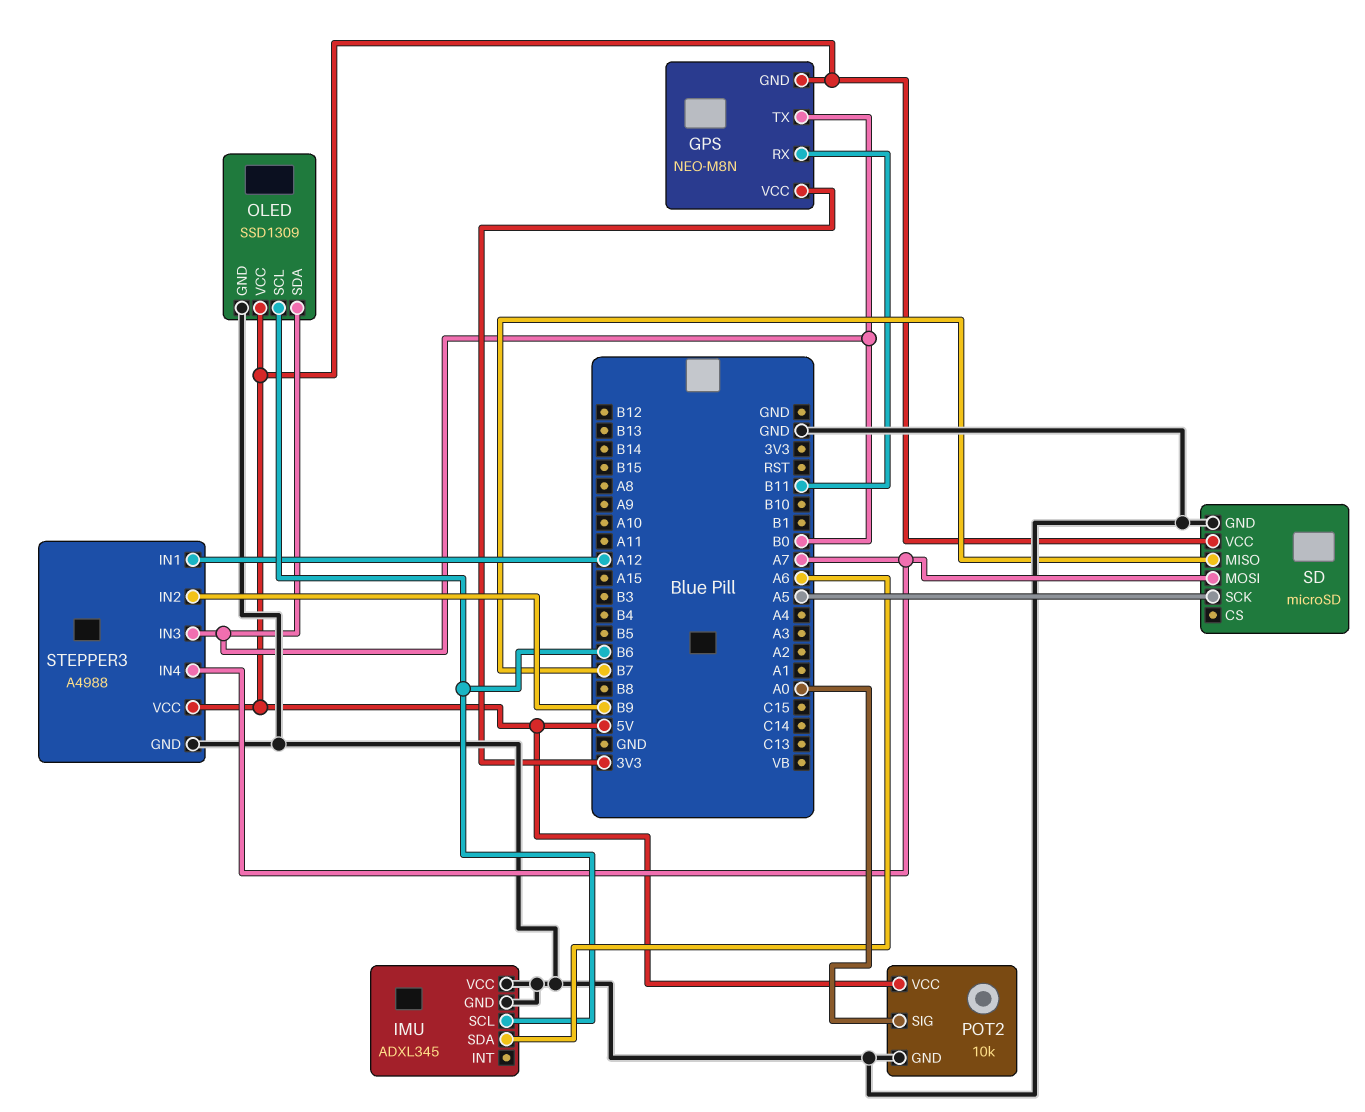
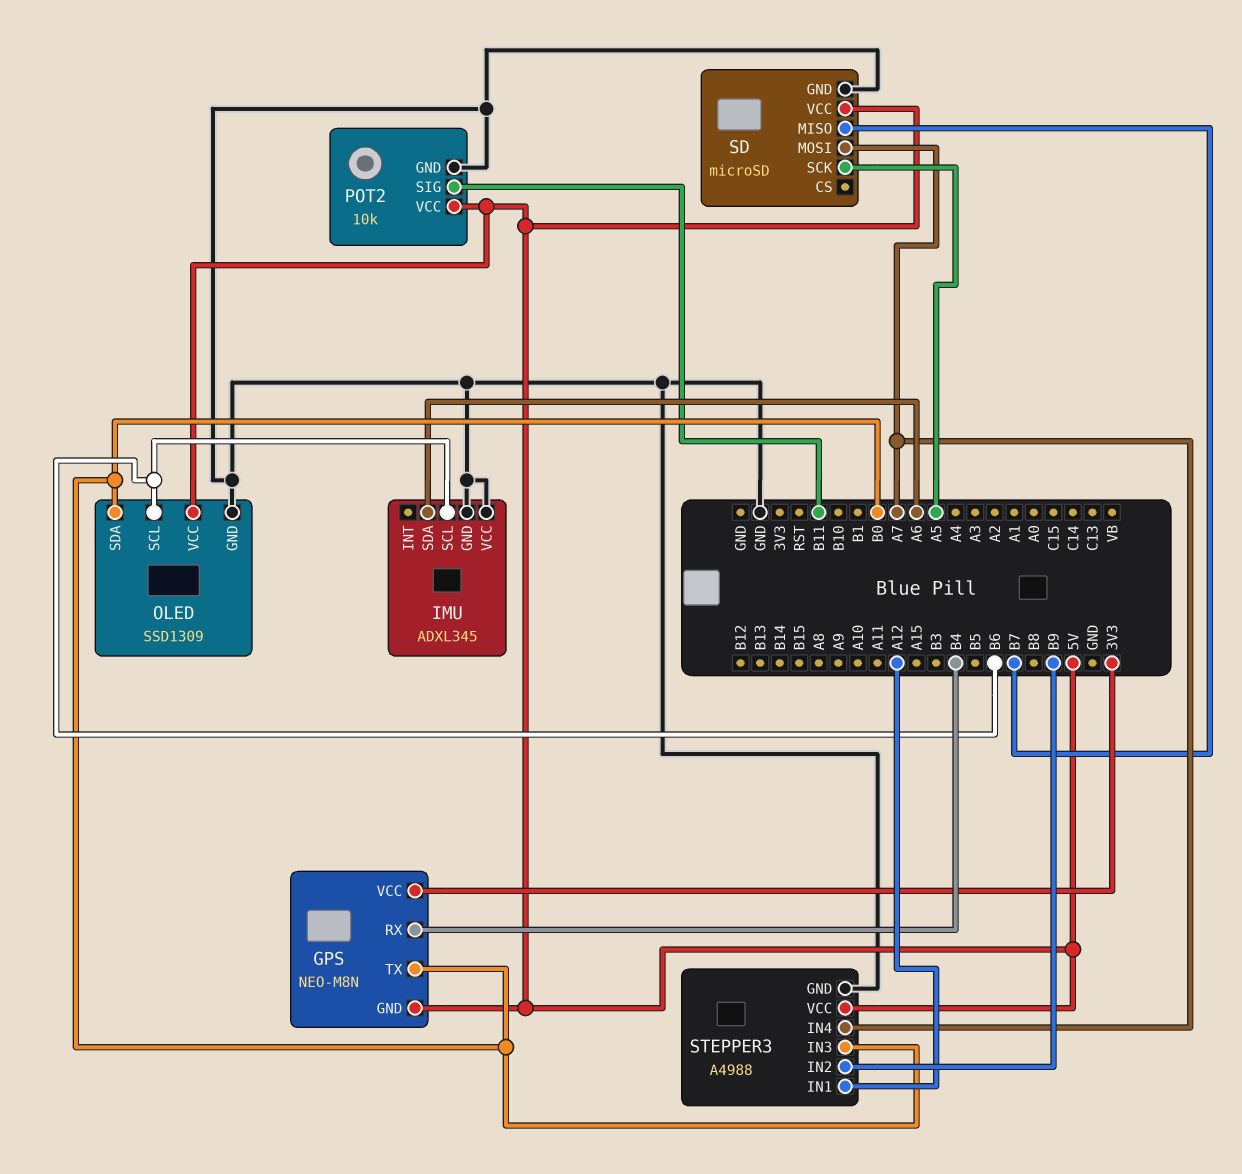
GPS pin RX: B11 -> B4
POT2 pin SIG: A0 -> B11

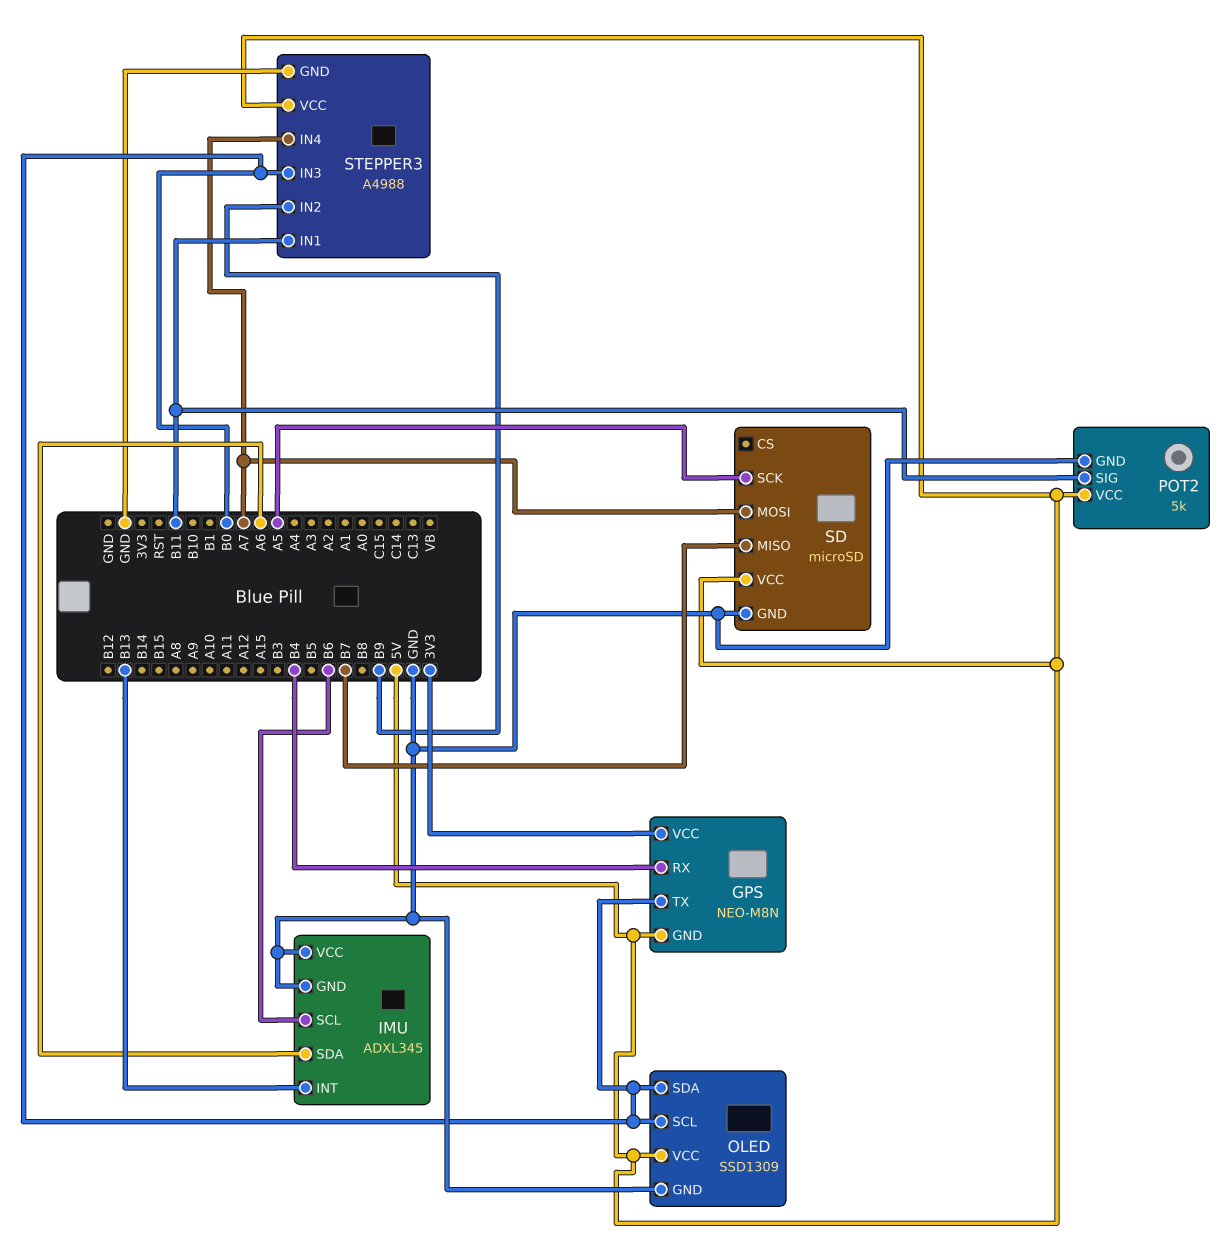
IMU pin INT: none -> B13
OLED pin SCL: B6 -> B0
POT2: 10k -> 5k
STEPPER3 pin IN1: A12 -> B11

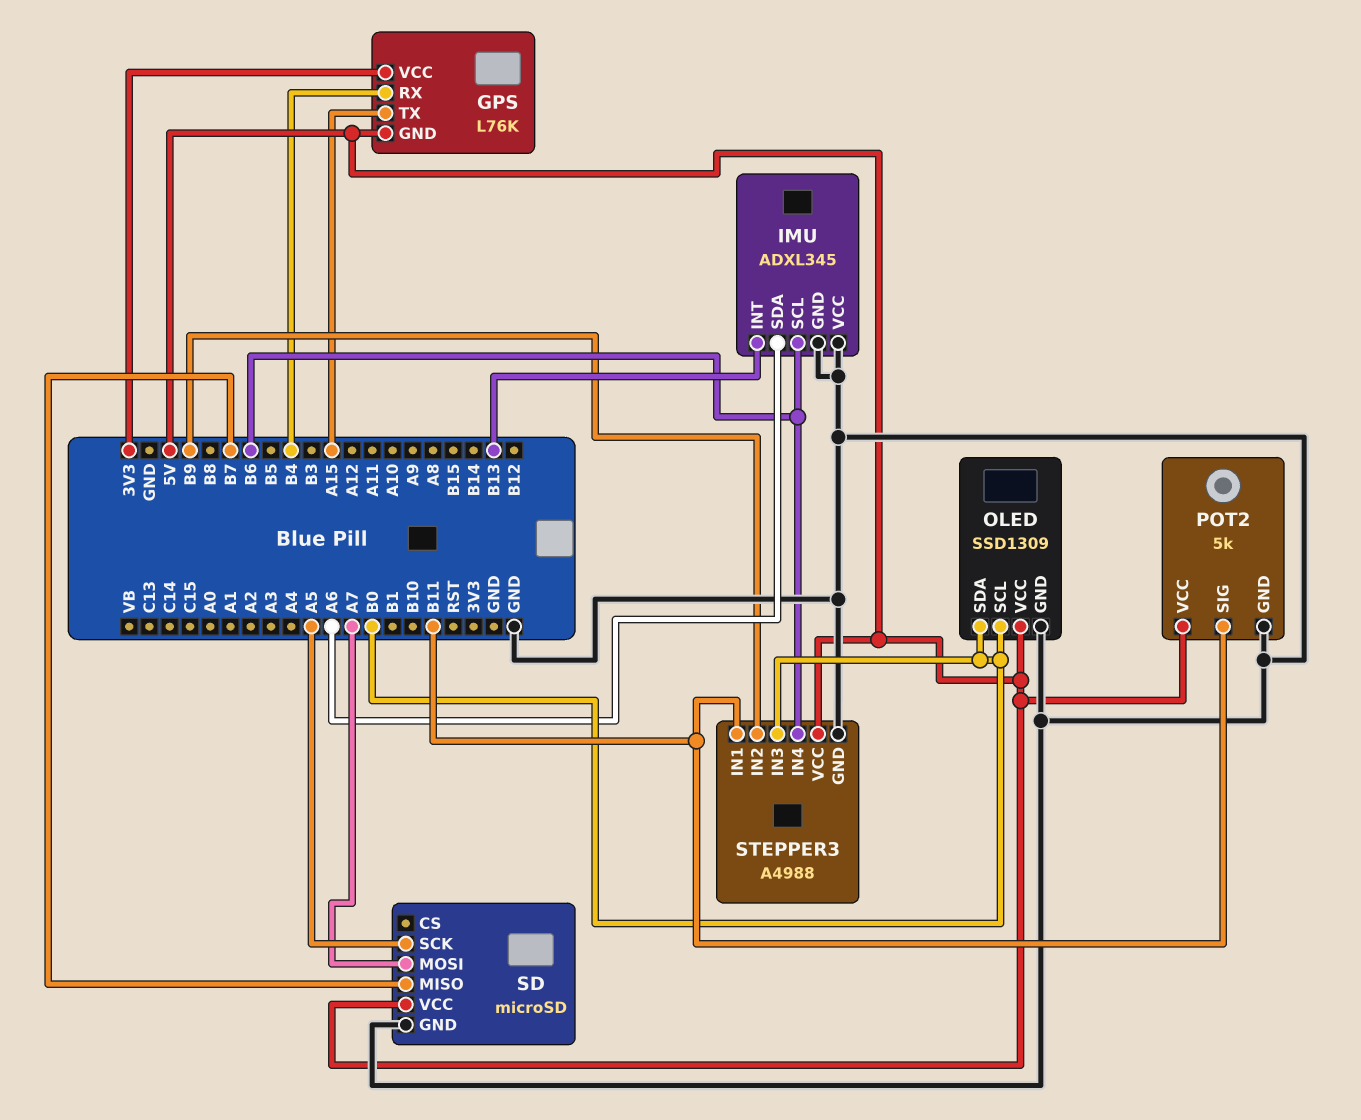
GPS: NEO-M8N -> L76K
GPS pin TX: B0 -> A15
STEPPER3 pin IN4: A7 -> B6

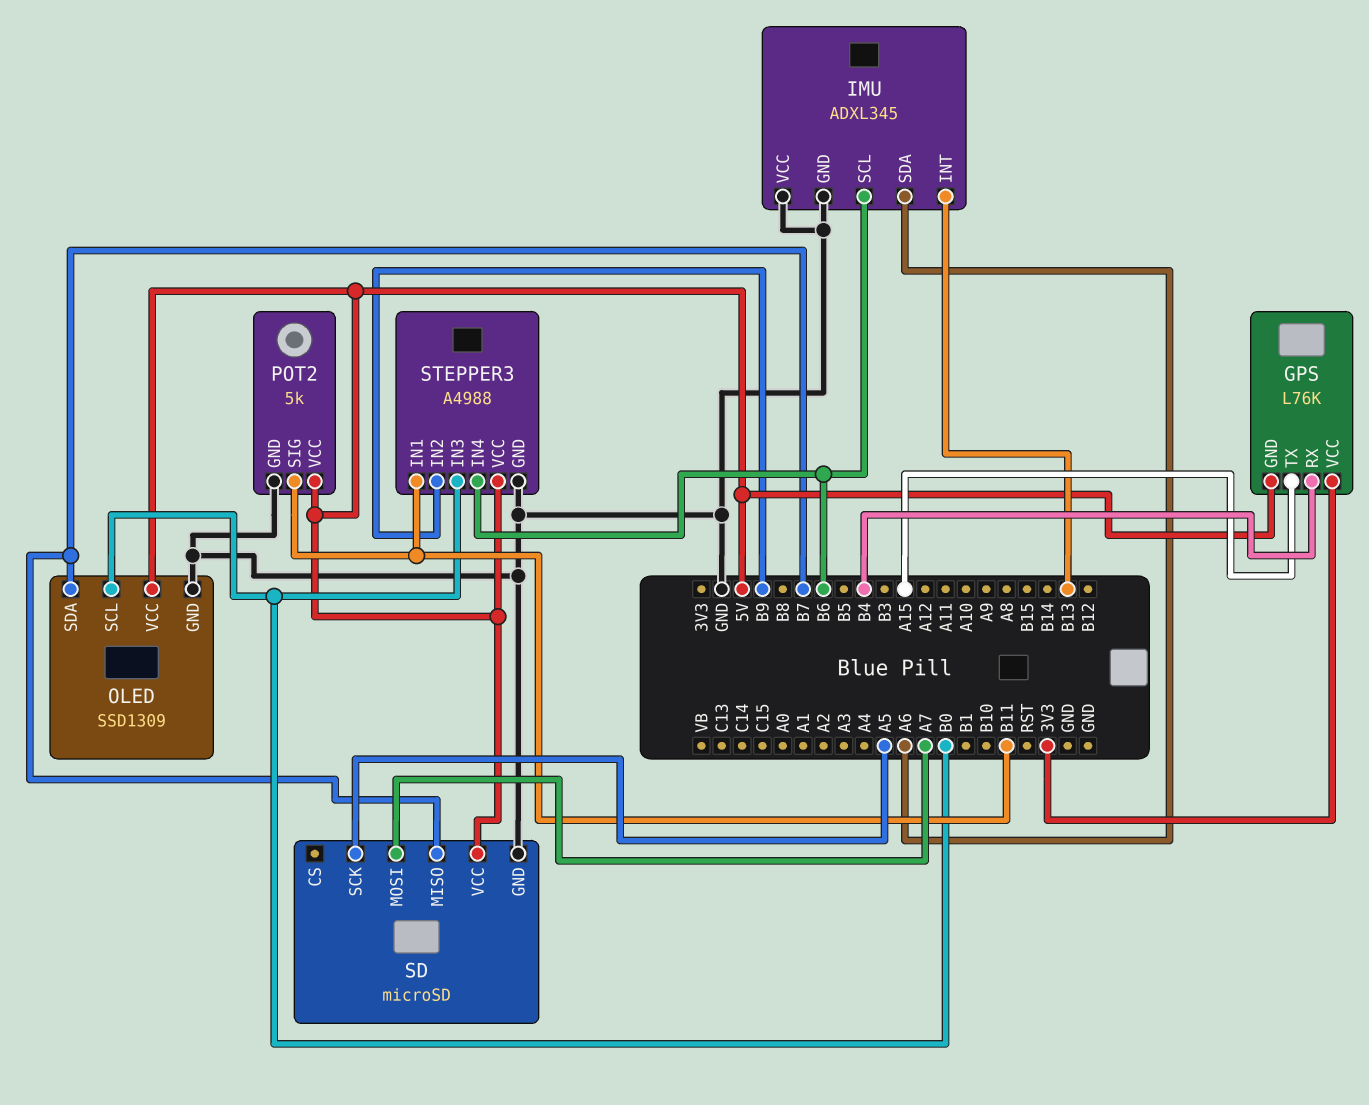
OLED pin SDA: B0 -> B7

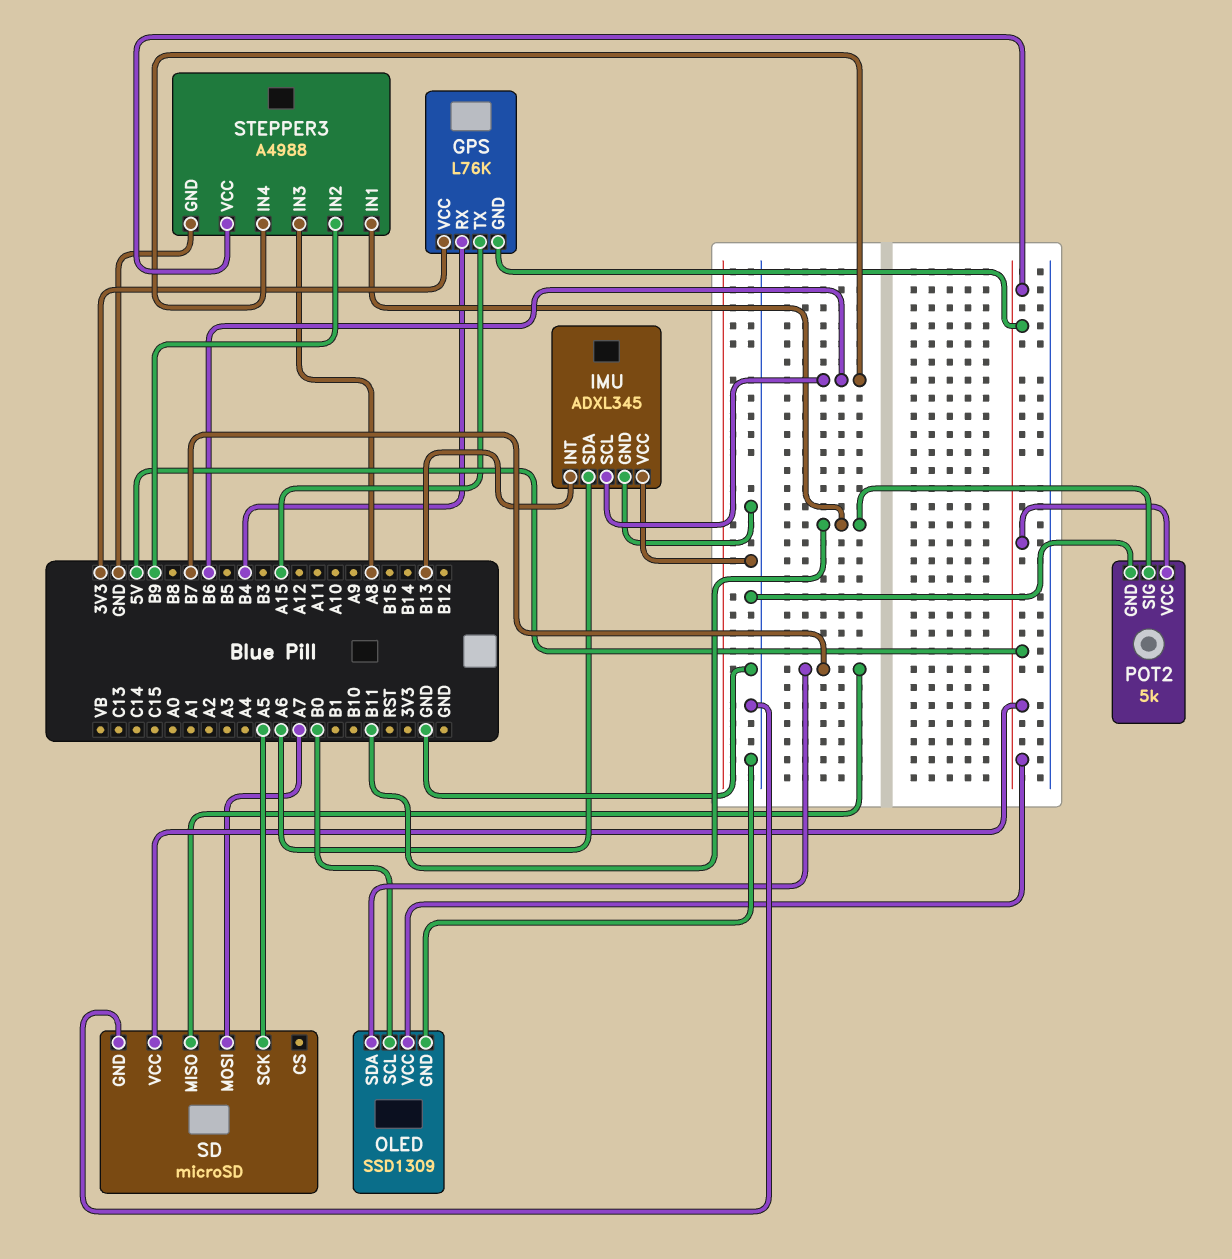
STEPPER3 pin IN3: B0 -> A8

